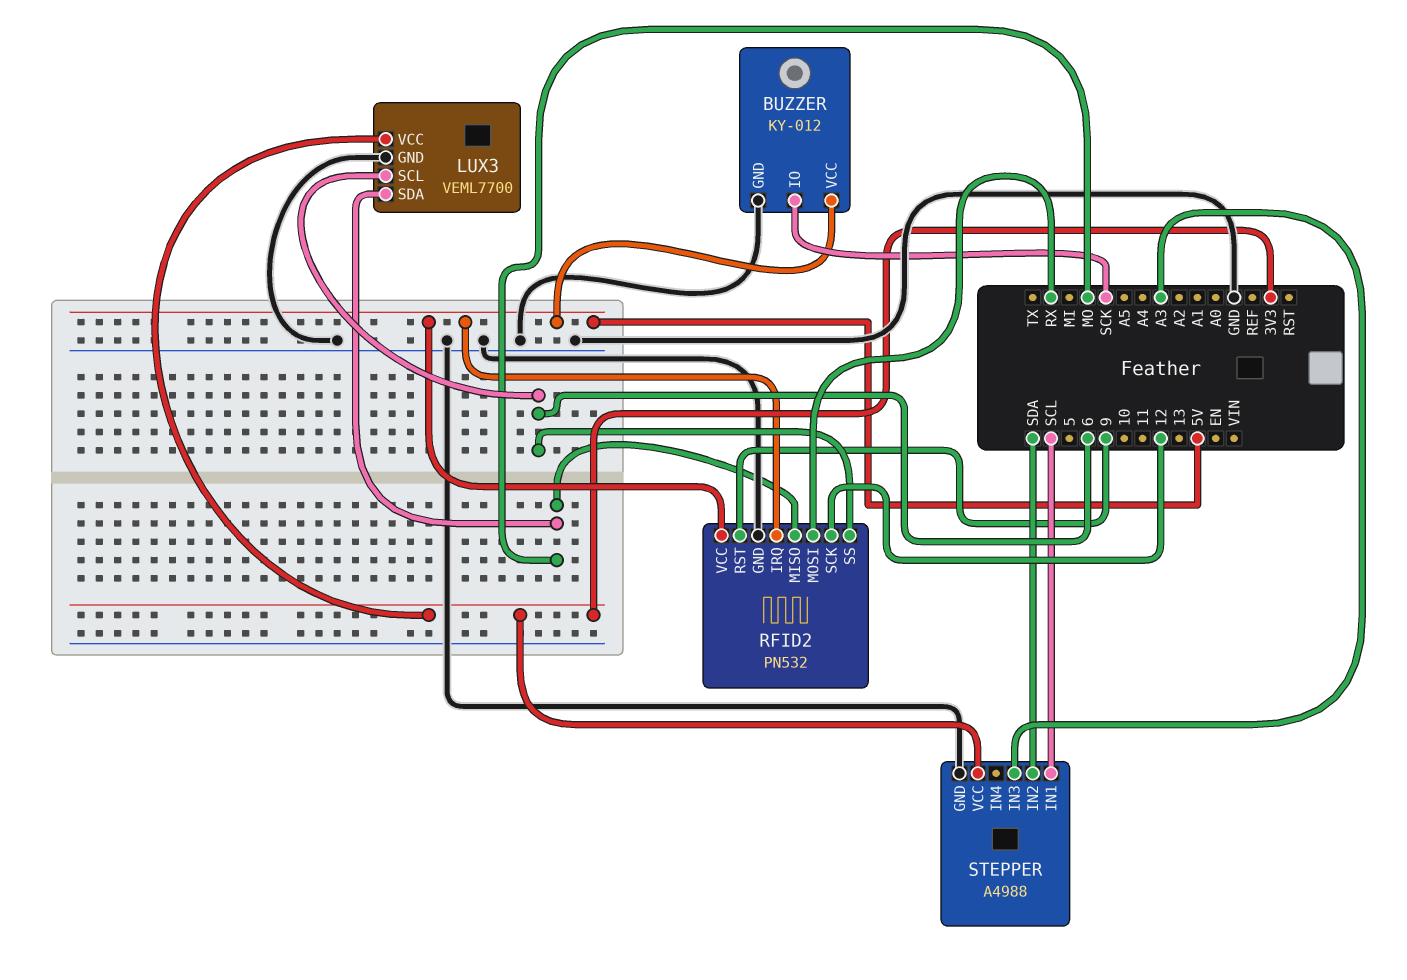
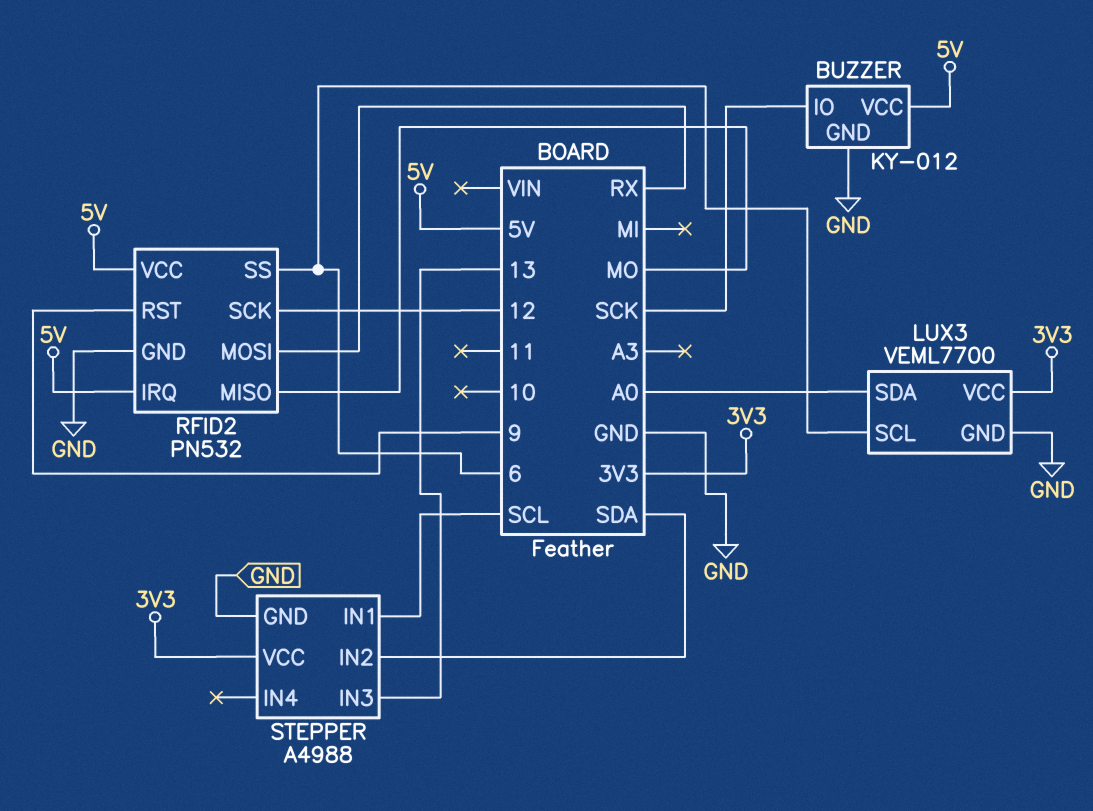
LUX3 pin SDA: MO -> A0
STEPPER pin IN3: A3 -> 13

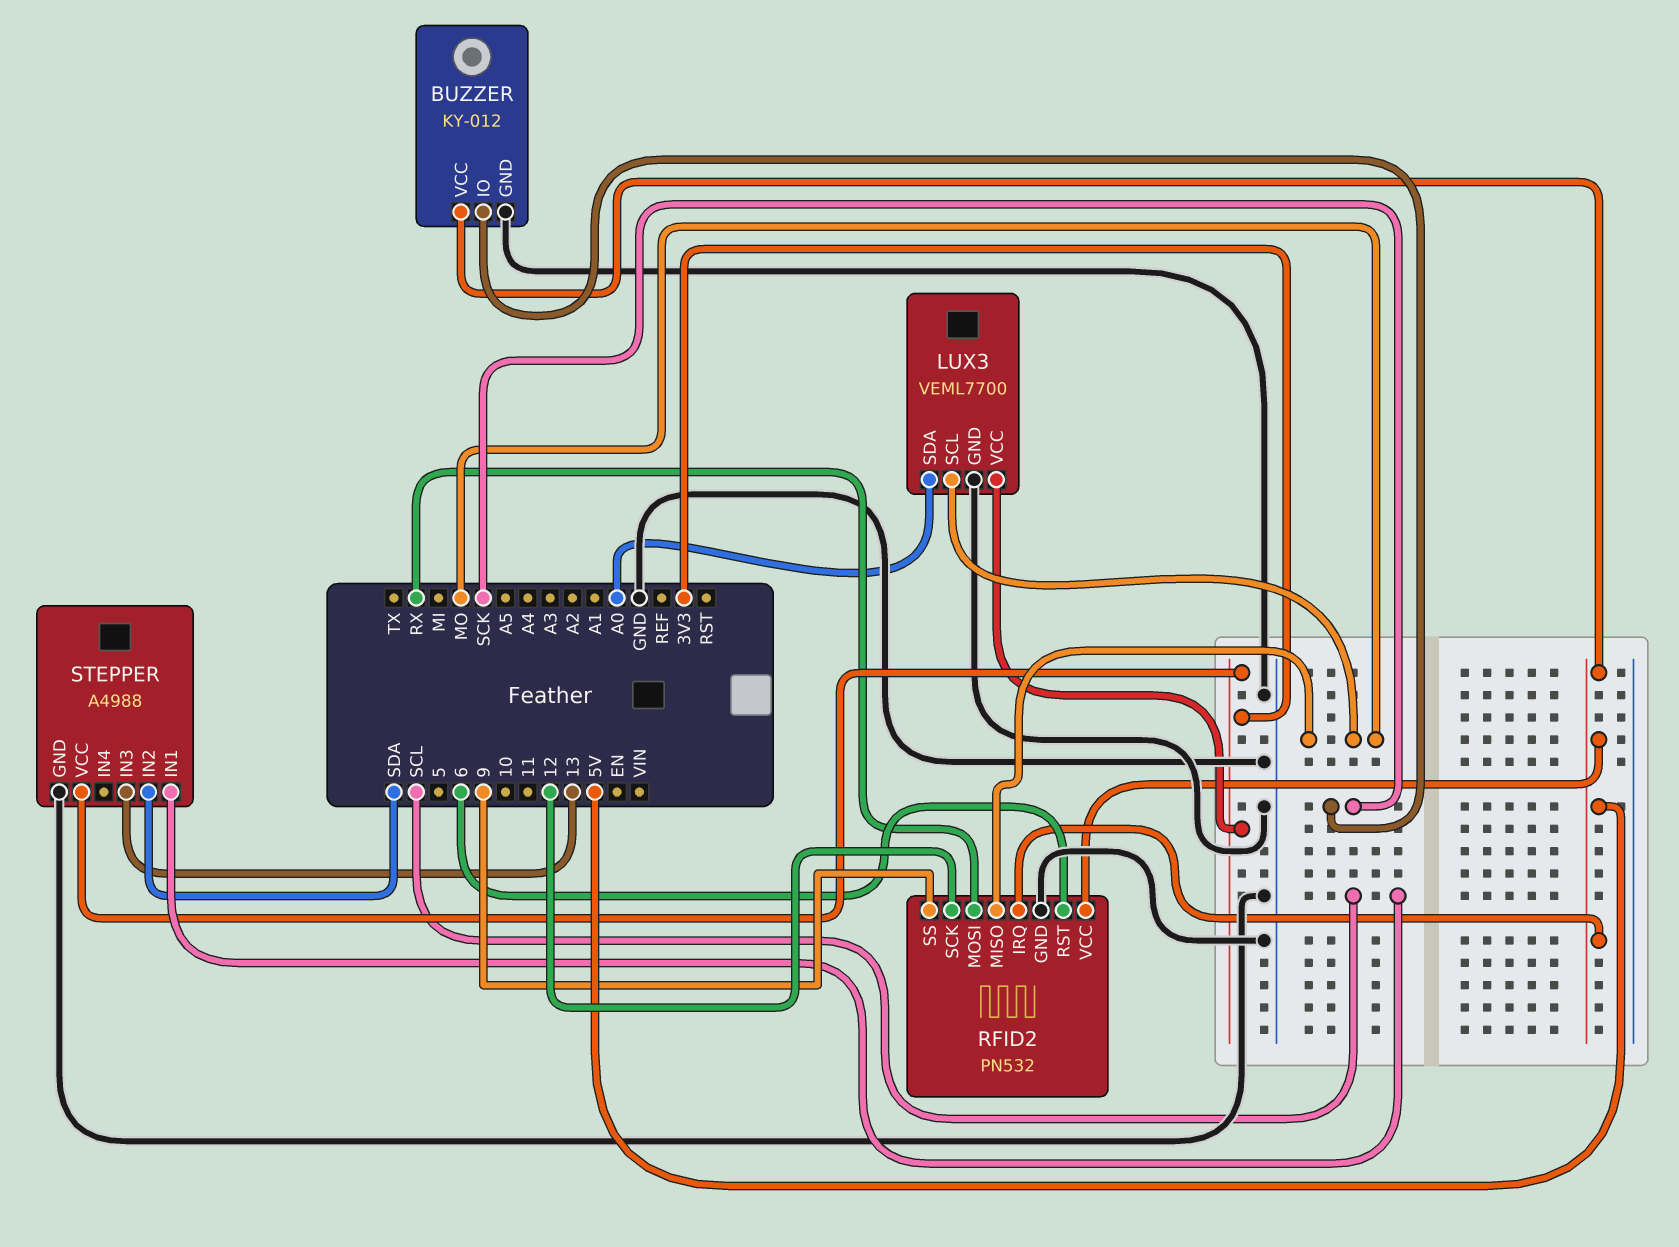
LUX3 pin SCL: 6 -> MO
RFID2 pin RST: 9 -> 6
RFID2 pin SS: 6 -> 9

